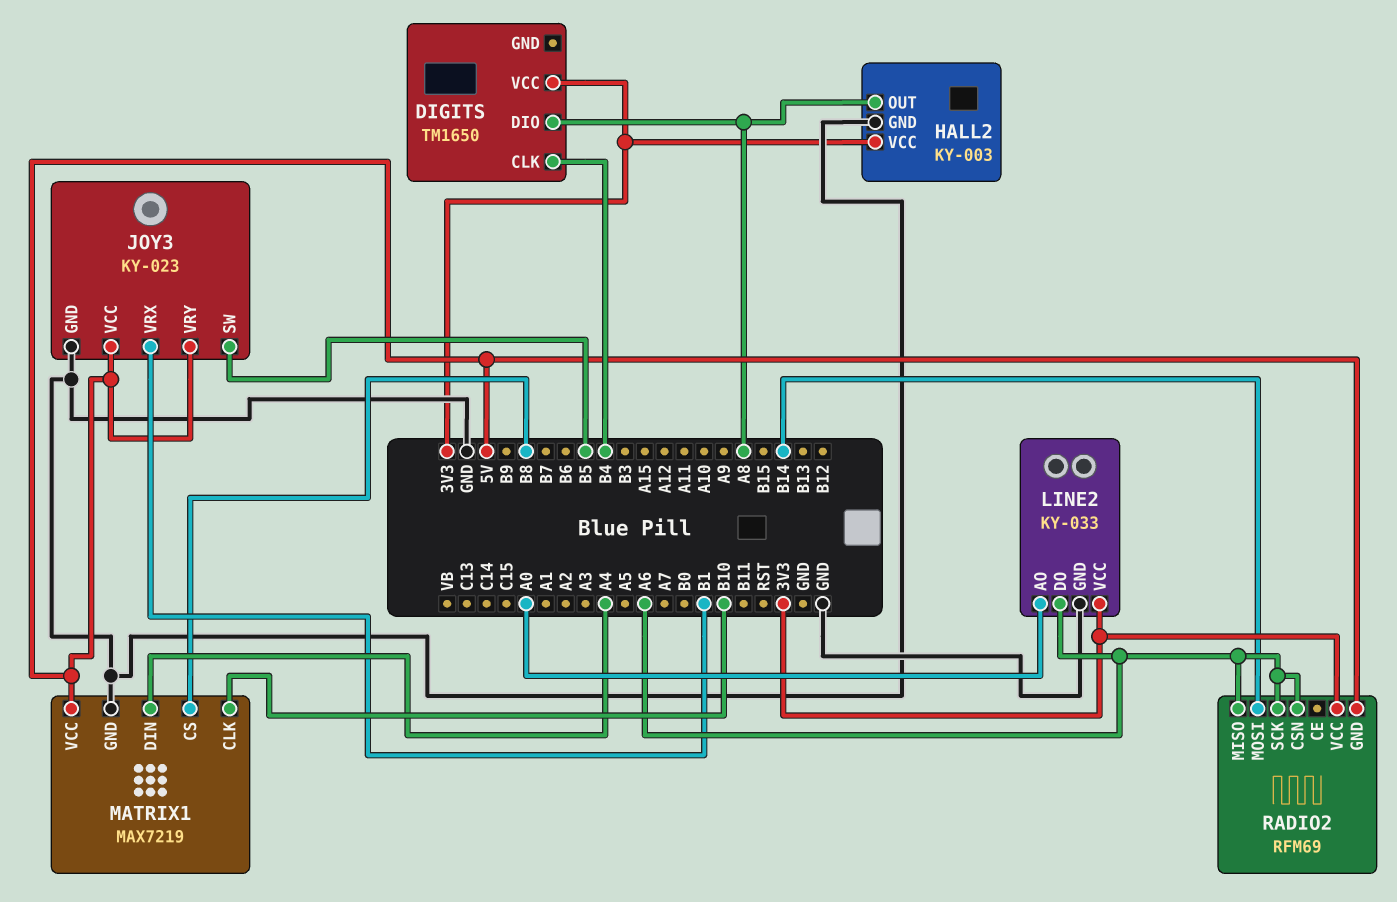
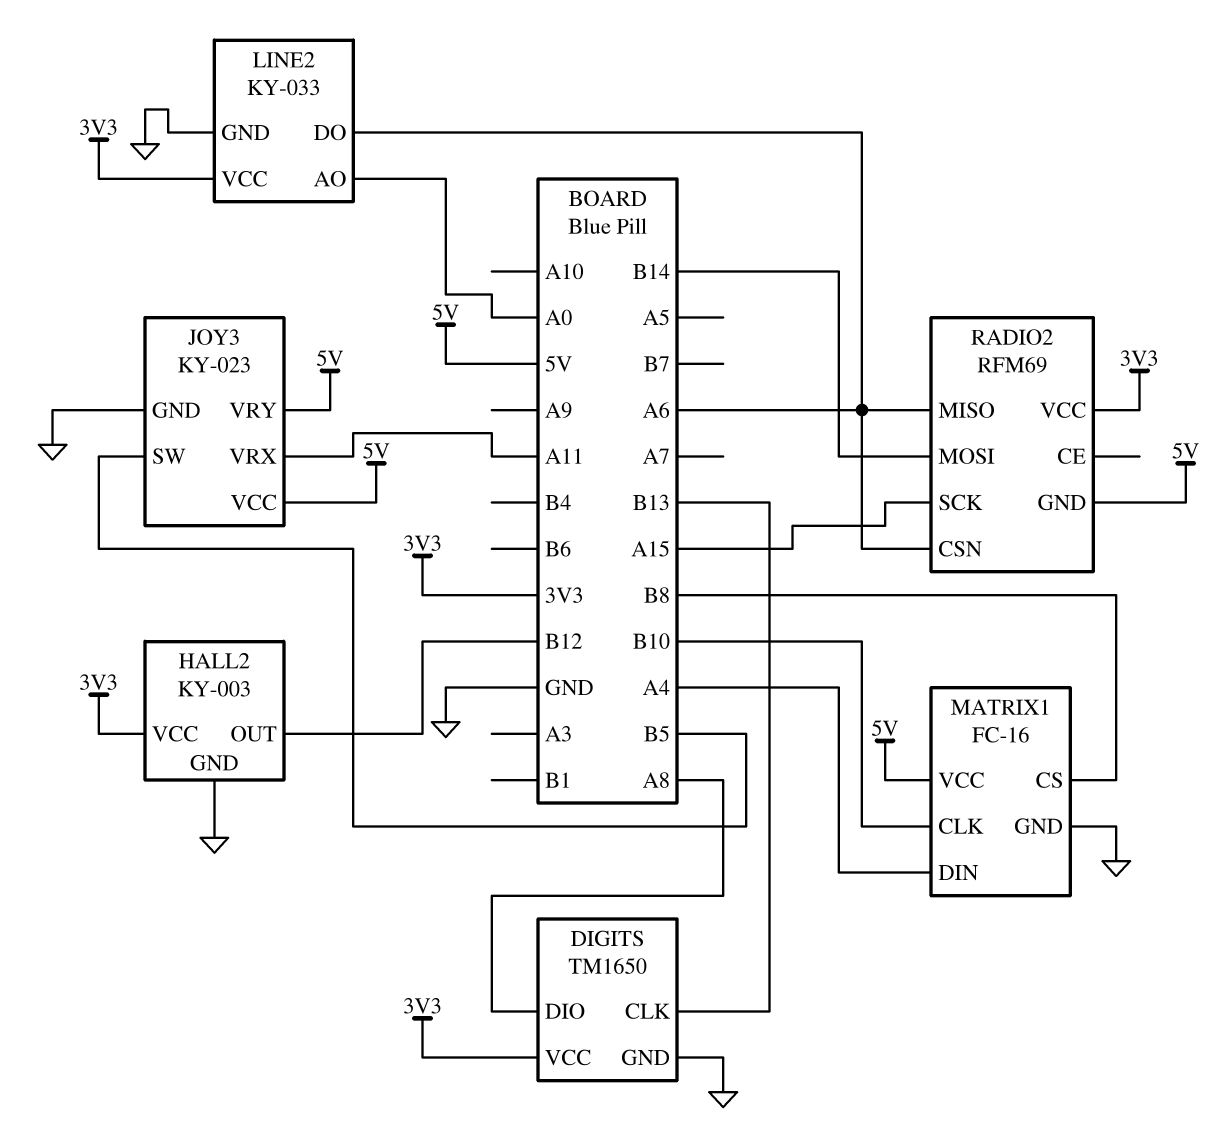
DIGITS pin CLK: B4 -> B13
DIGITS pin GND: none -> GND
HALL2 pin OUT: A8 -> B12
JOY3 pin VRX: B1 -> A11
MATRIX1: MAX7219 -> FC-16
RADIO2 pin SCK: A6 -> A15

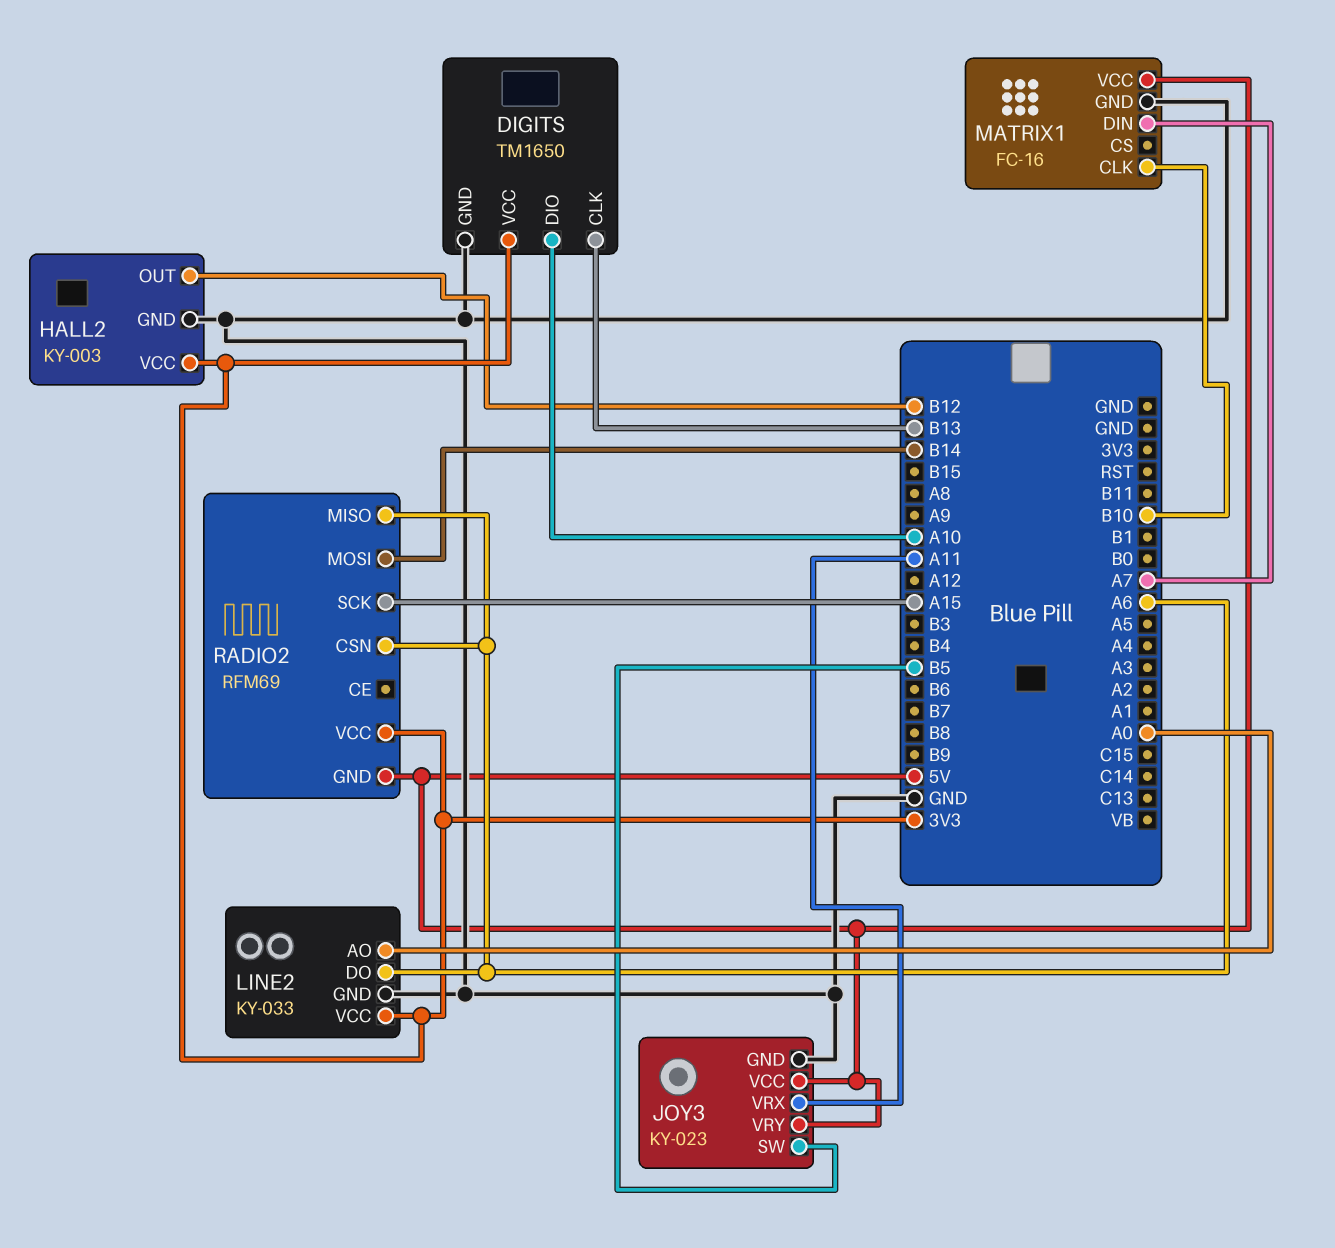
DIGITS pin DIO: A8 -> A10
MATRIX1 pin CS: B8 -> none
MATRIX1 pin DIN: A4 -> A7

